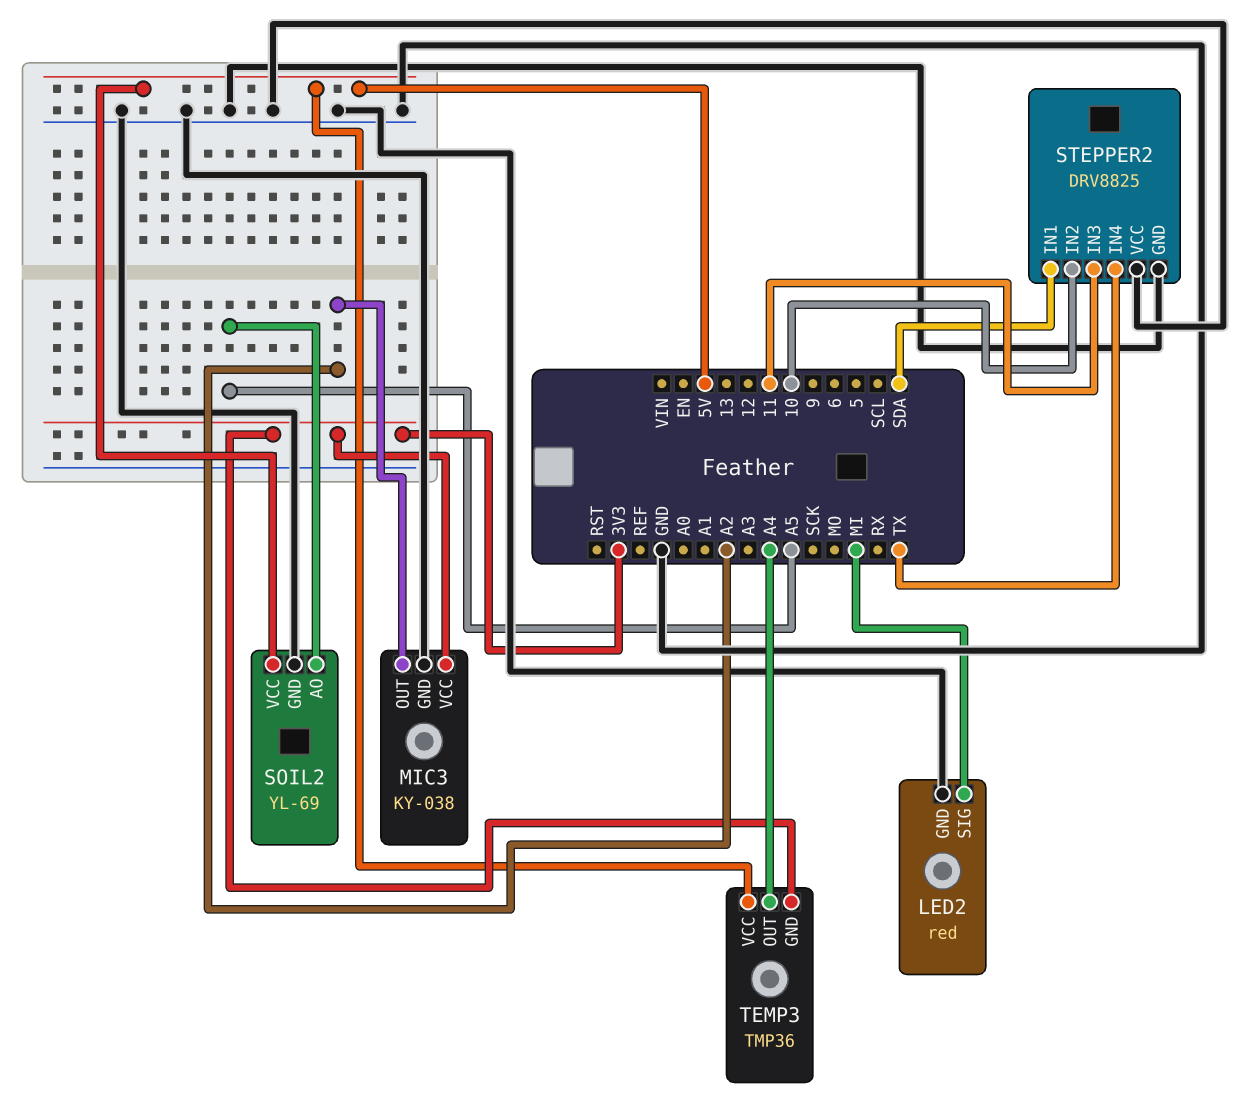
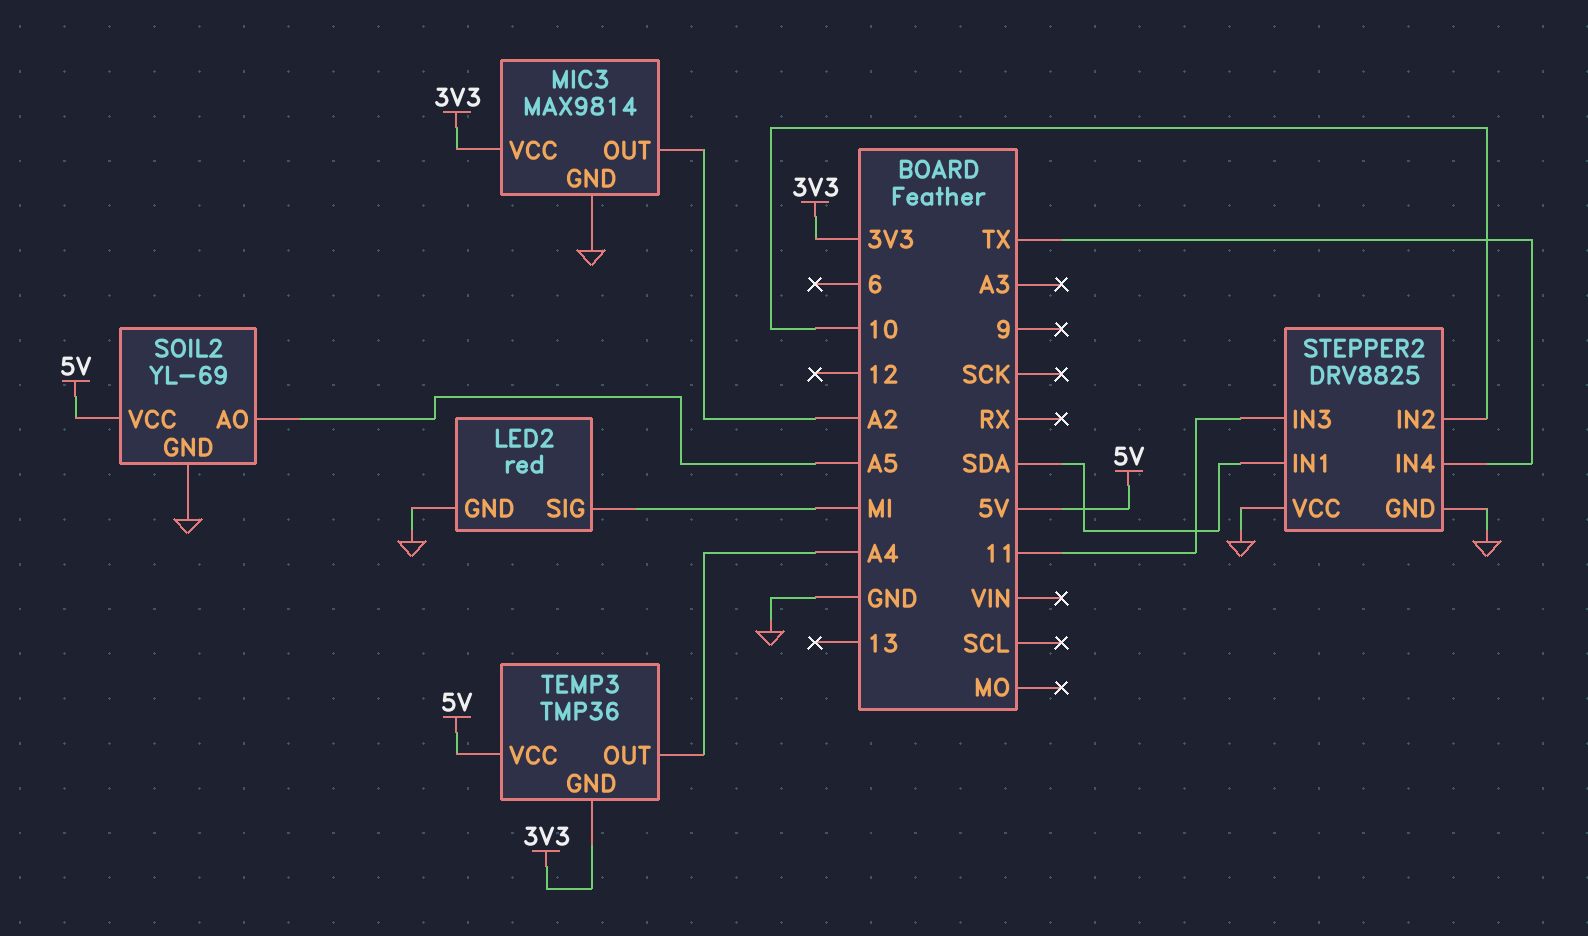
MIC3: KY-038 -> MAX9814

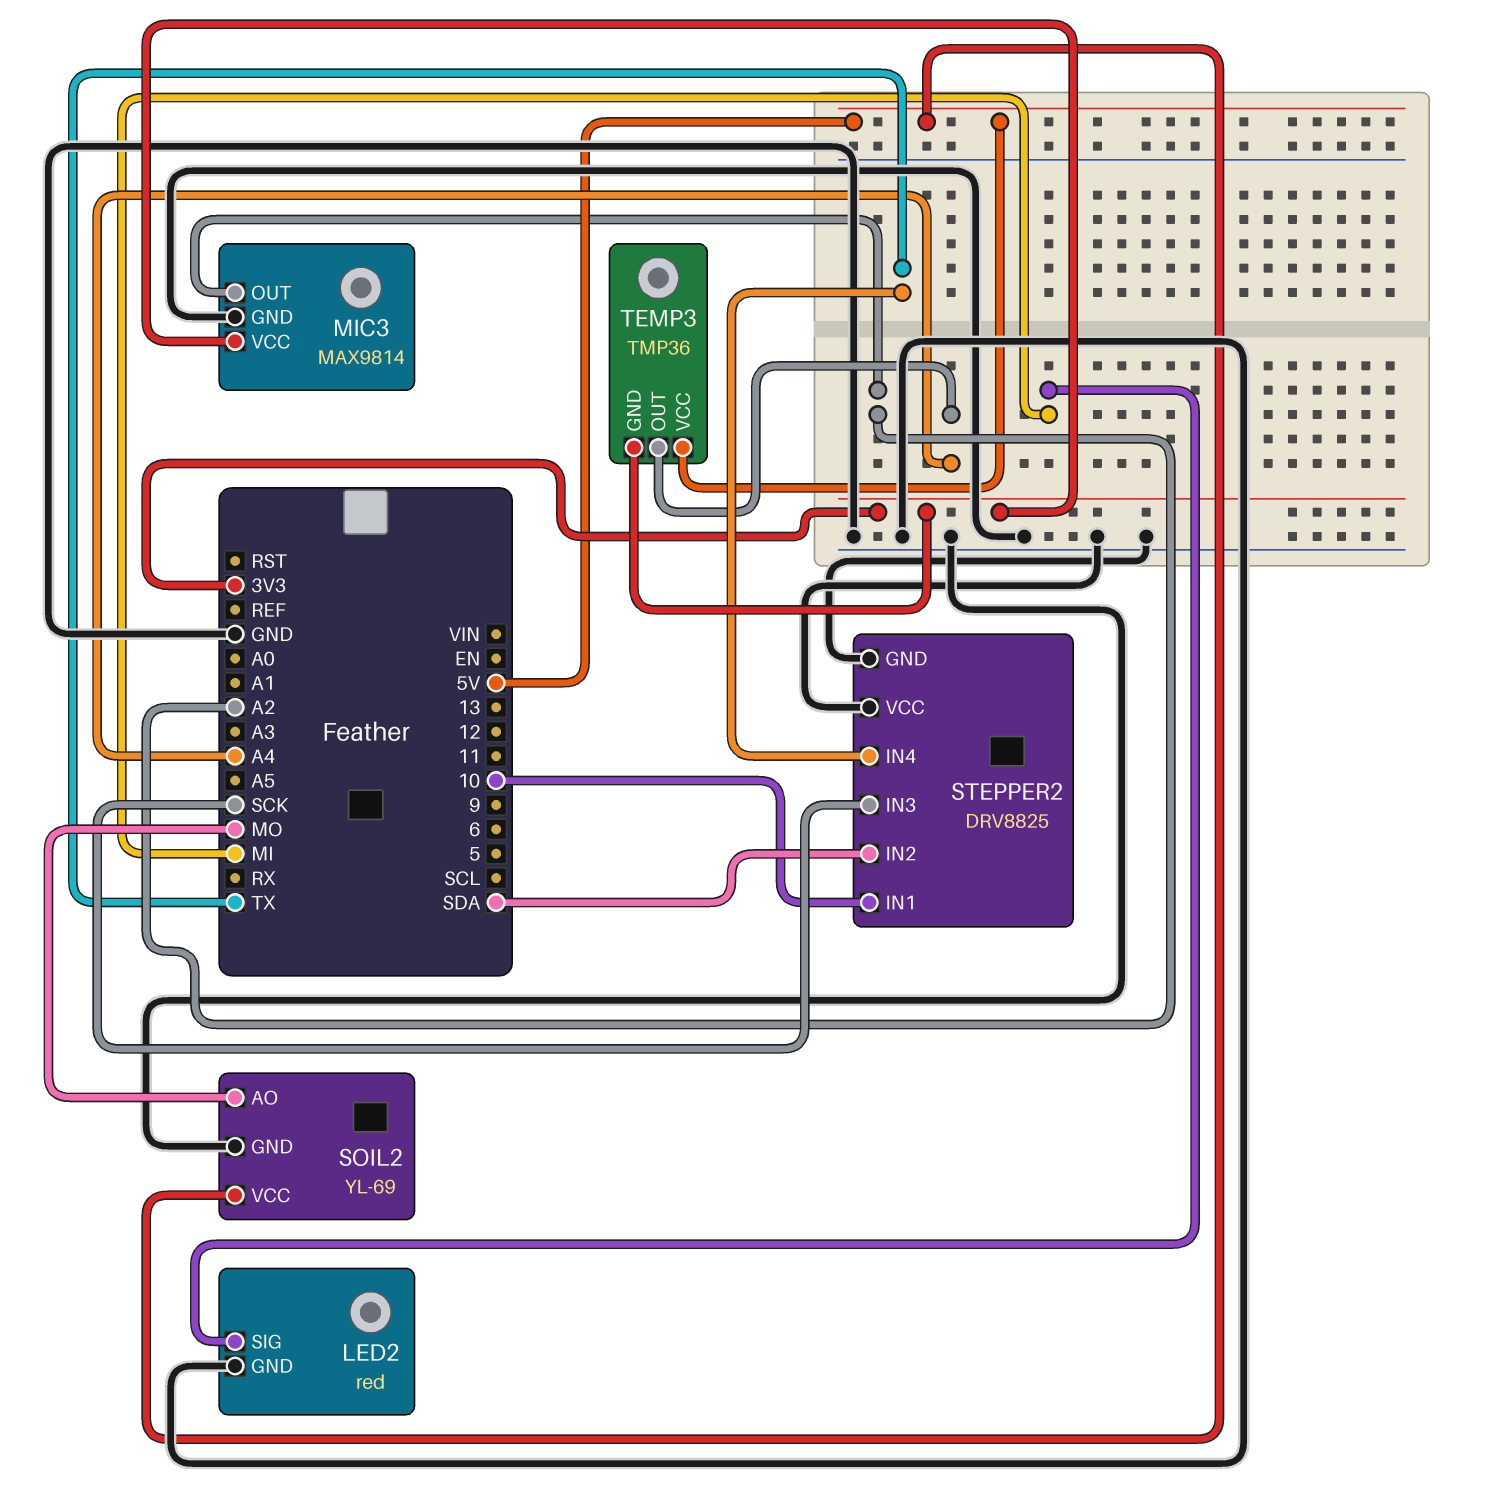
SOIL2 pin AO: A5 -> MO
STEPPER2 pin IN1: SDA -> 10
STEPPER2 pin IN2: 10 -> SDA
STEPPER2 pin IN3: 11 -> SCK

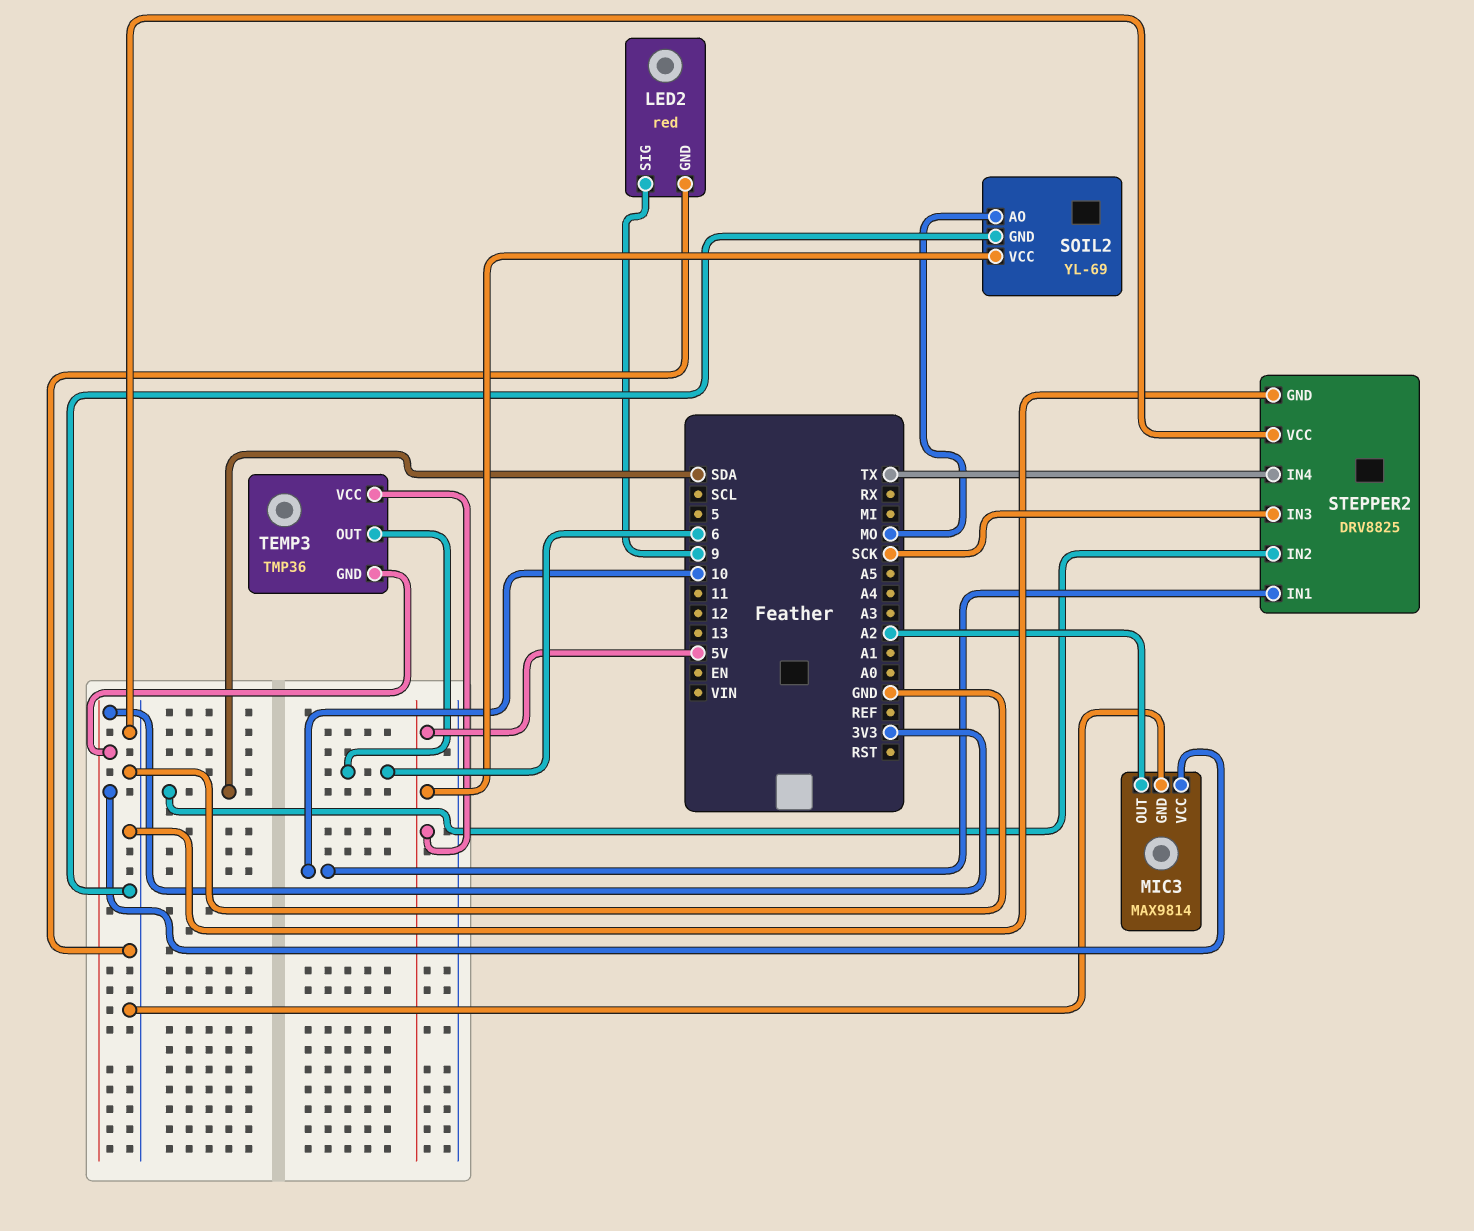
LED2 pin SIG: MI -> 9
TEMP3 pin OUT: A4 -> 6

